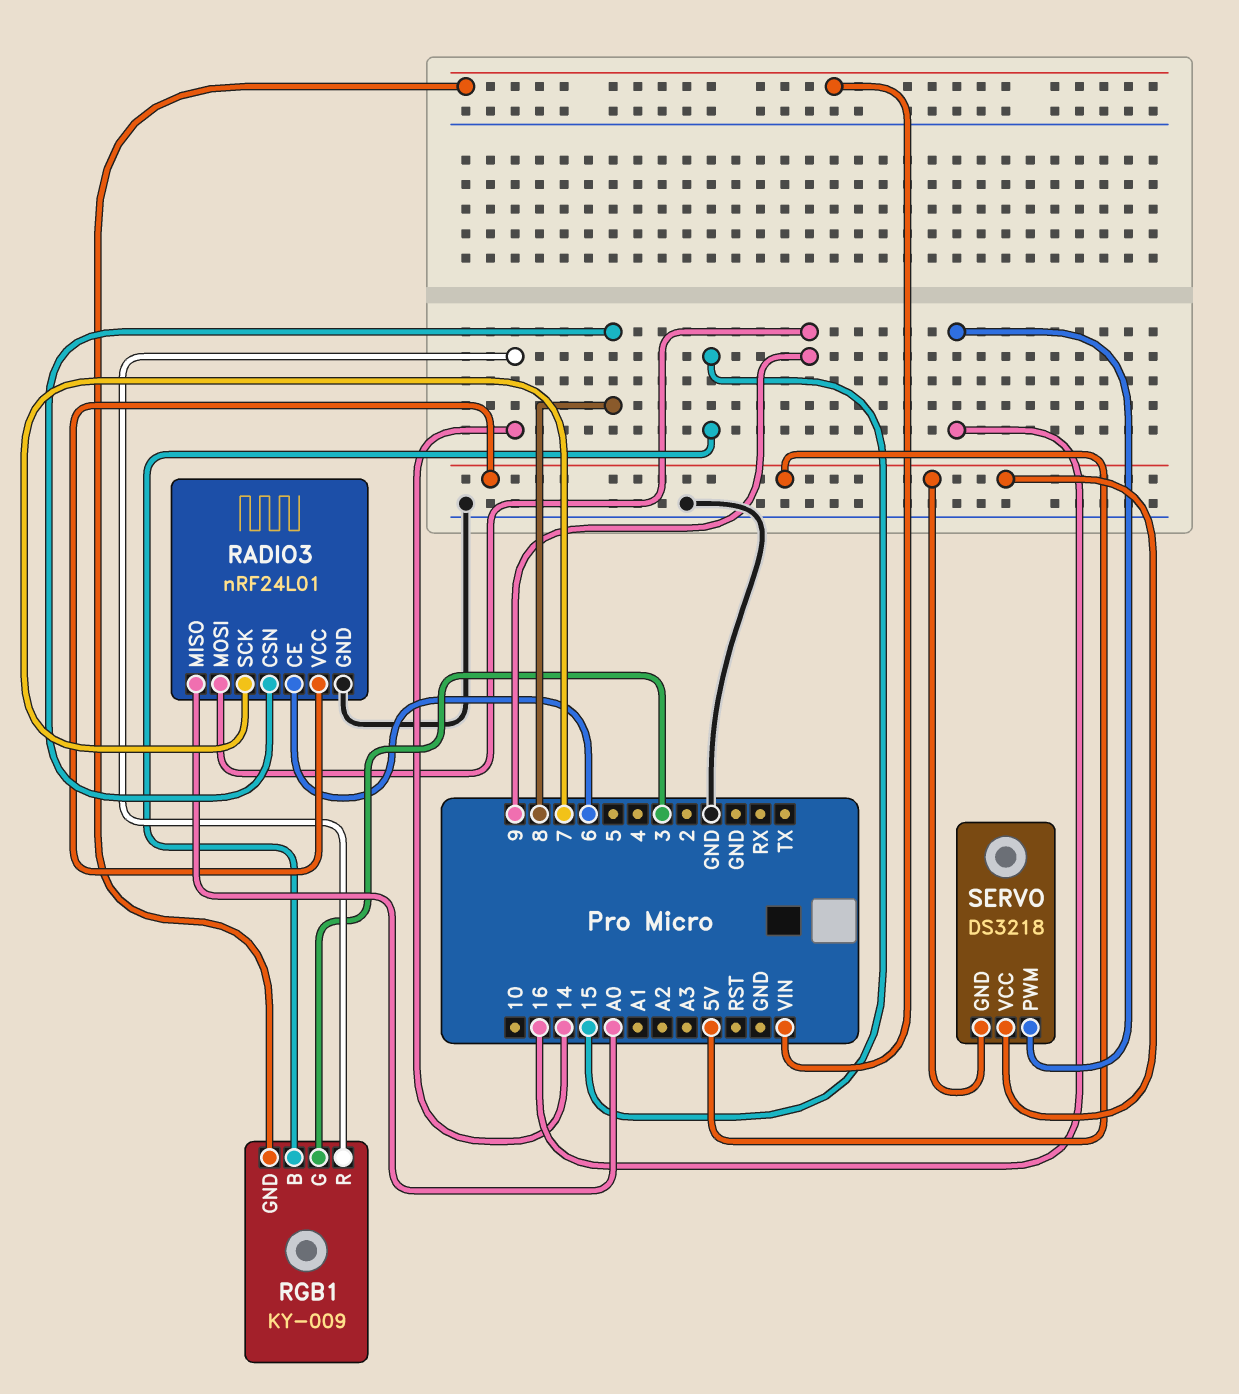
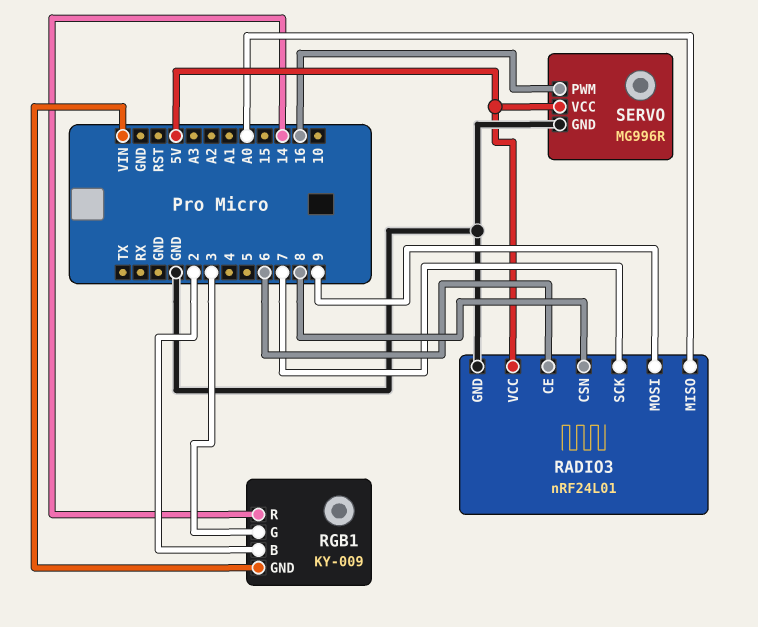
RGB1 pin B: 15 -> 2
SERVO: DS3218 -> MG996R
SERVO pin GND: 5V -> GND

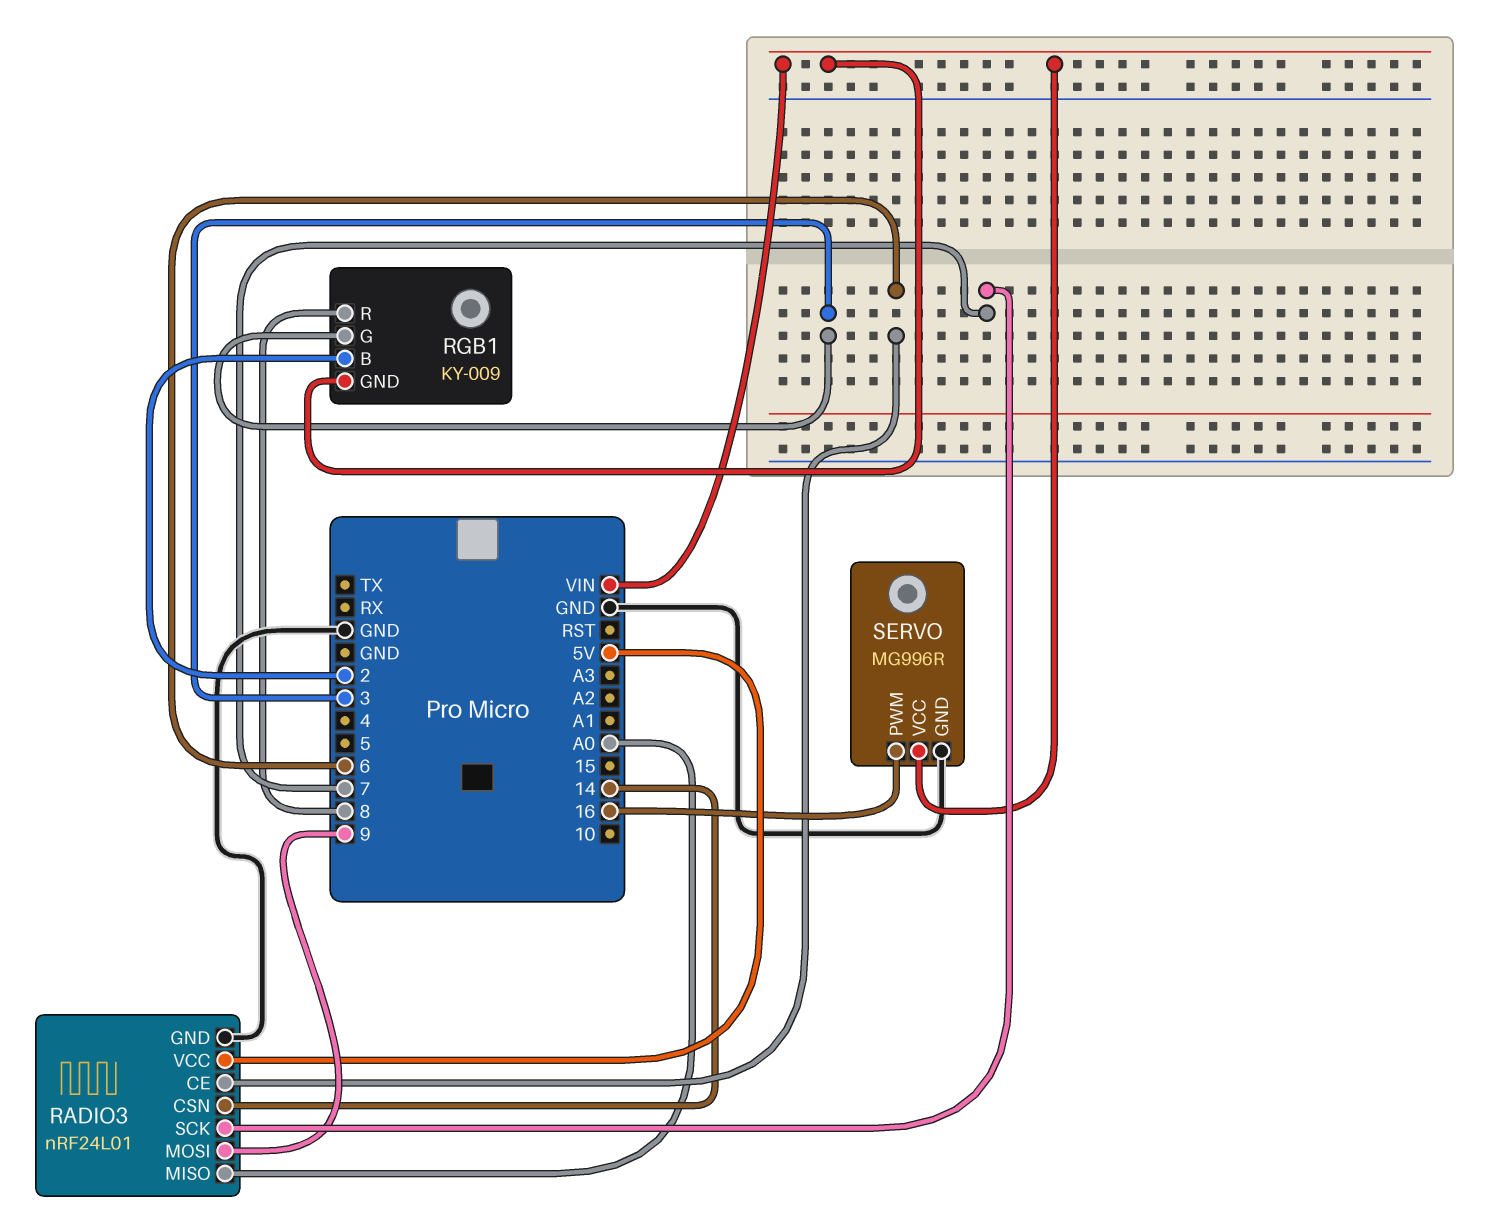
RADIO3 pin CSN: 8 -> 14
RGB1 pin R: 14 -> 8
SERVO pin VCC: 5V -> VIN

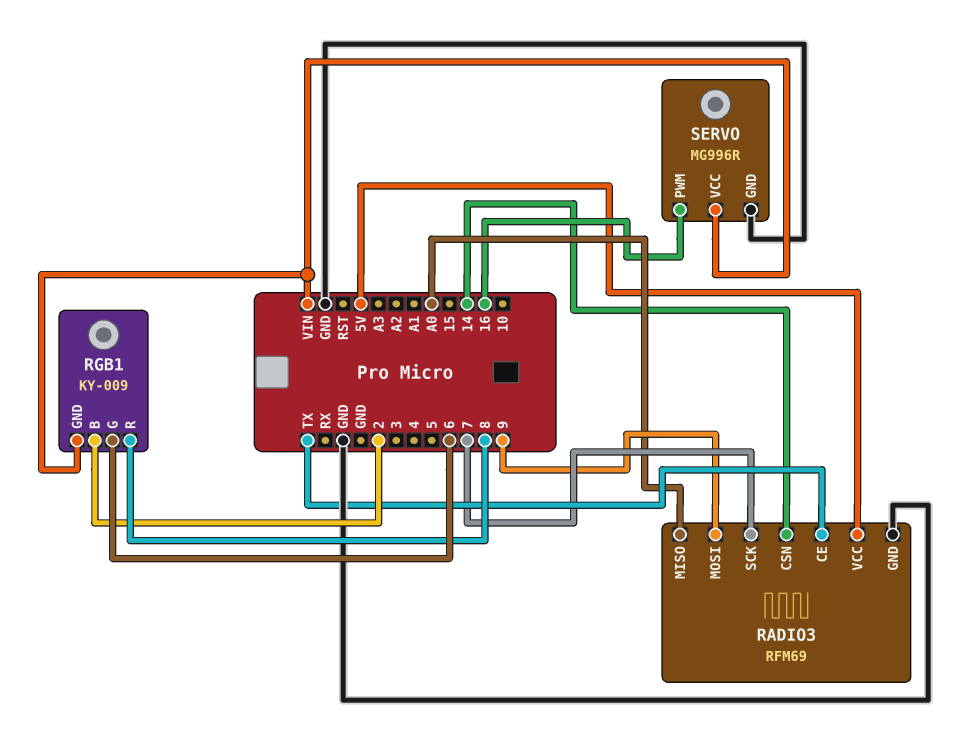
RADIO3: nRF24L01 -> RFM69
RADIO3 pin CE: 6 -> TX
RGB1 pin G: 3 -> 6

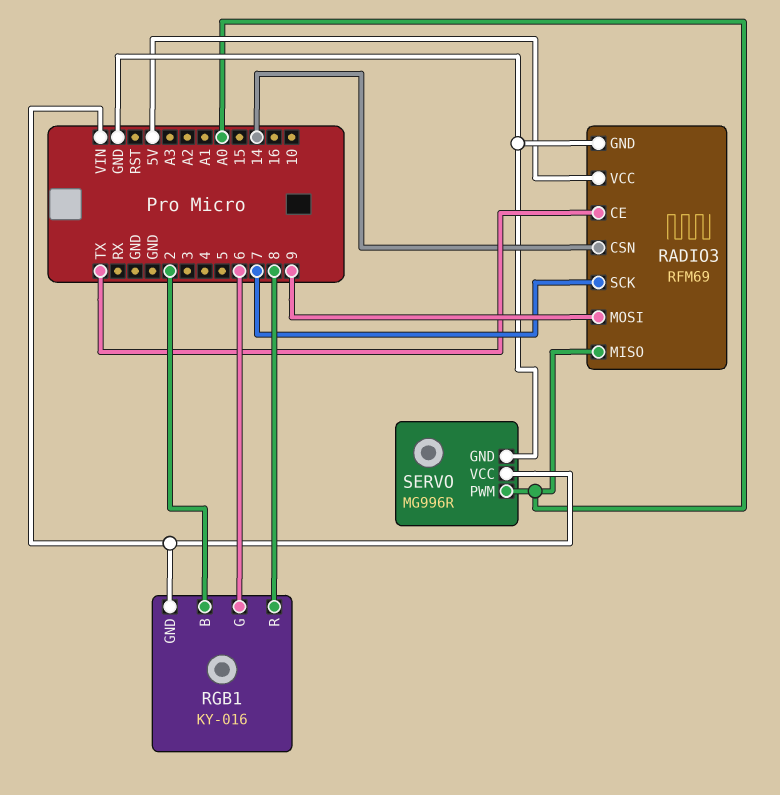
RGB1: KY-009 -> KY-016
SERVO pin PWM: 16 -> A0

